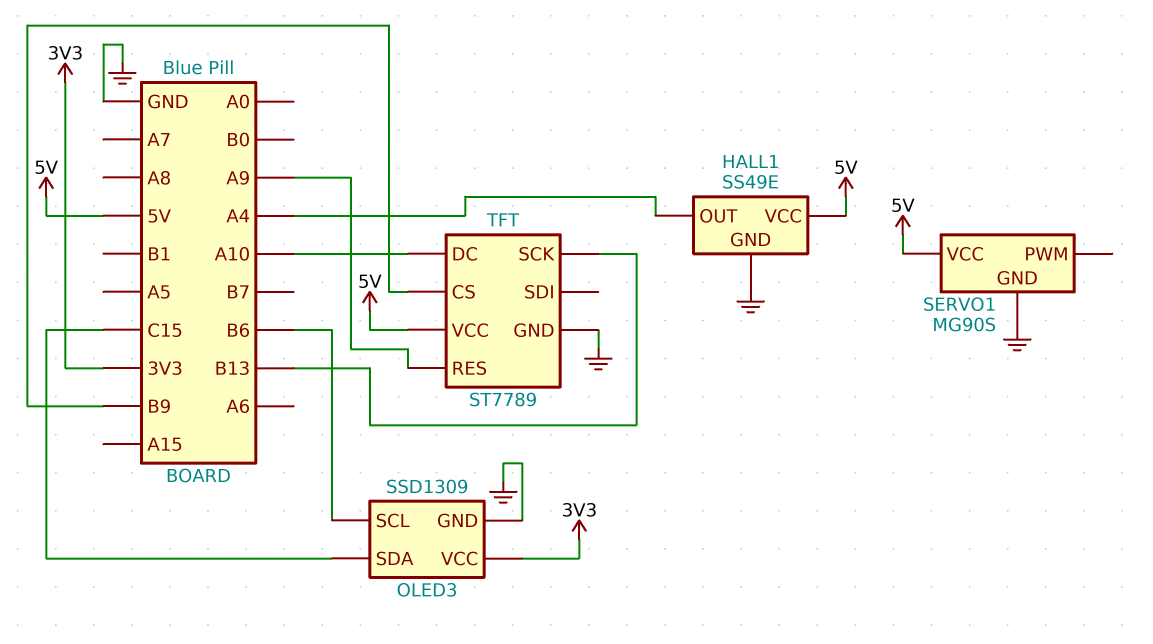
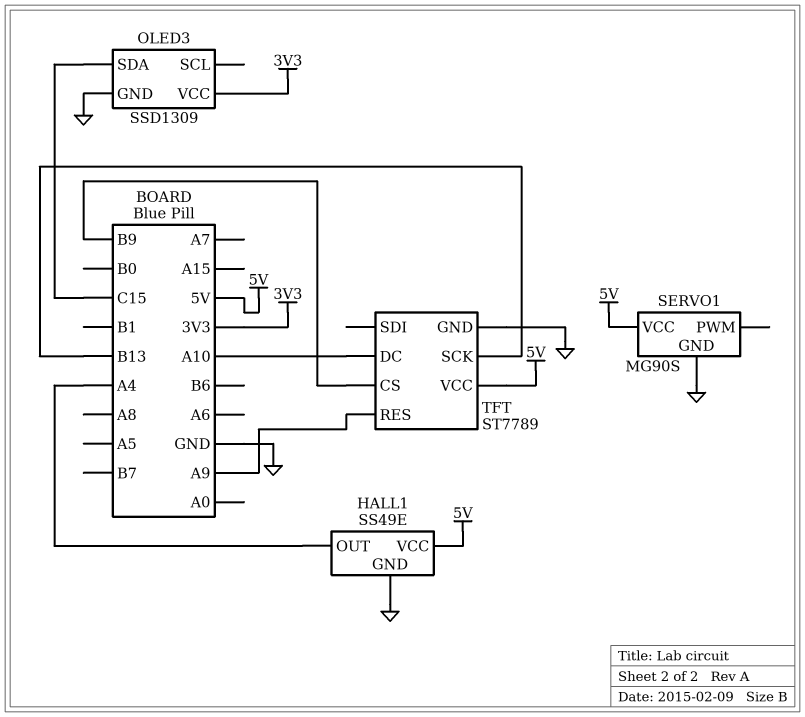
OLED3 pin SCL: B6 -> none

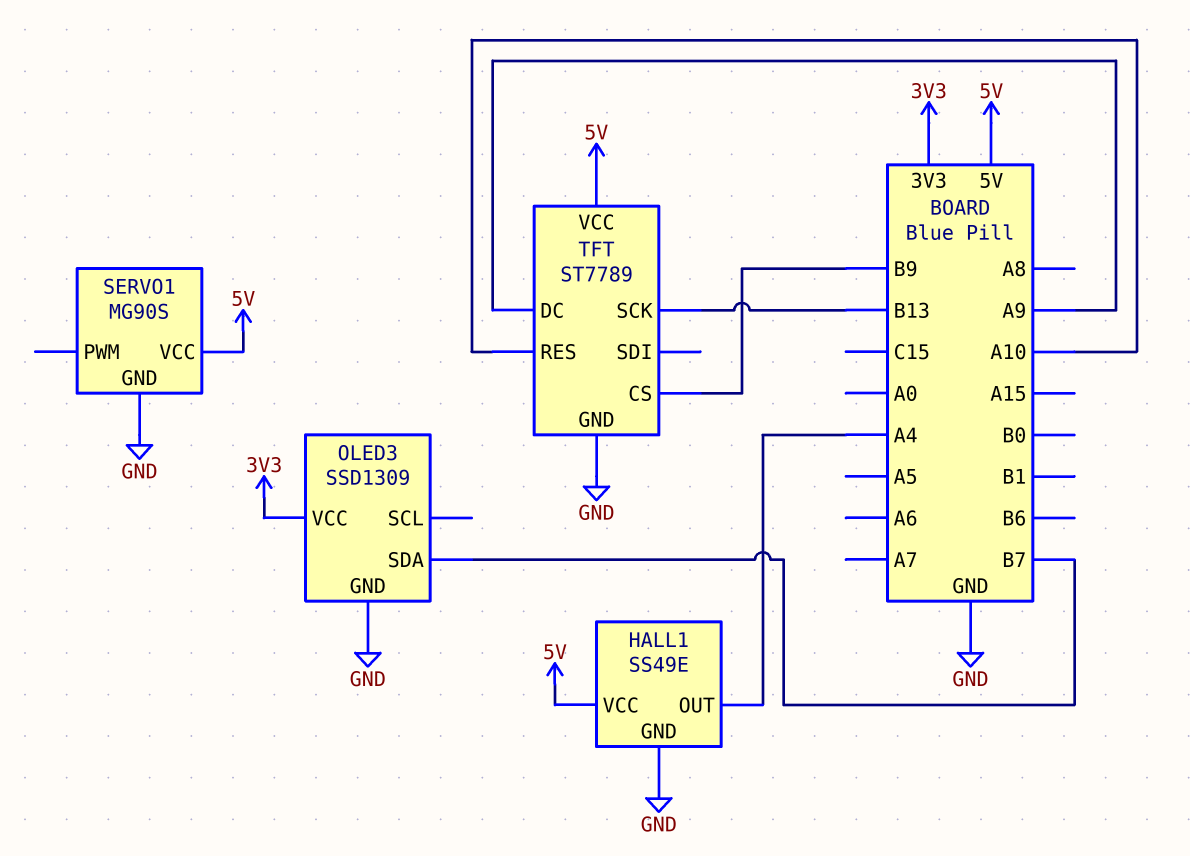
OLED3 pin SDA: C15 -> B7
TFT pin DC: A10 -> A9
TFT pin RES: A9 -> A10

